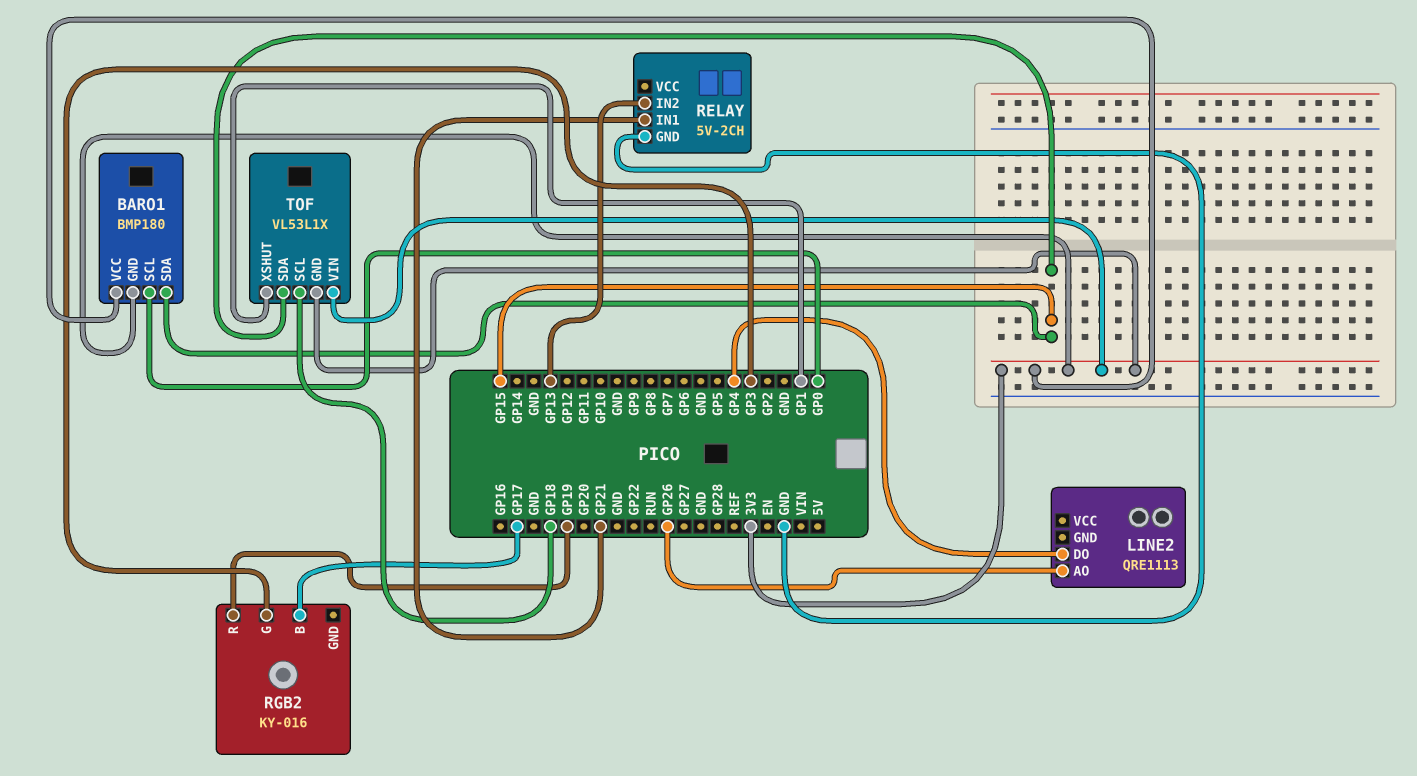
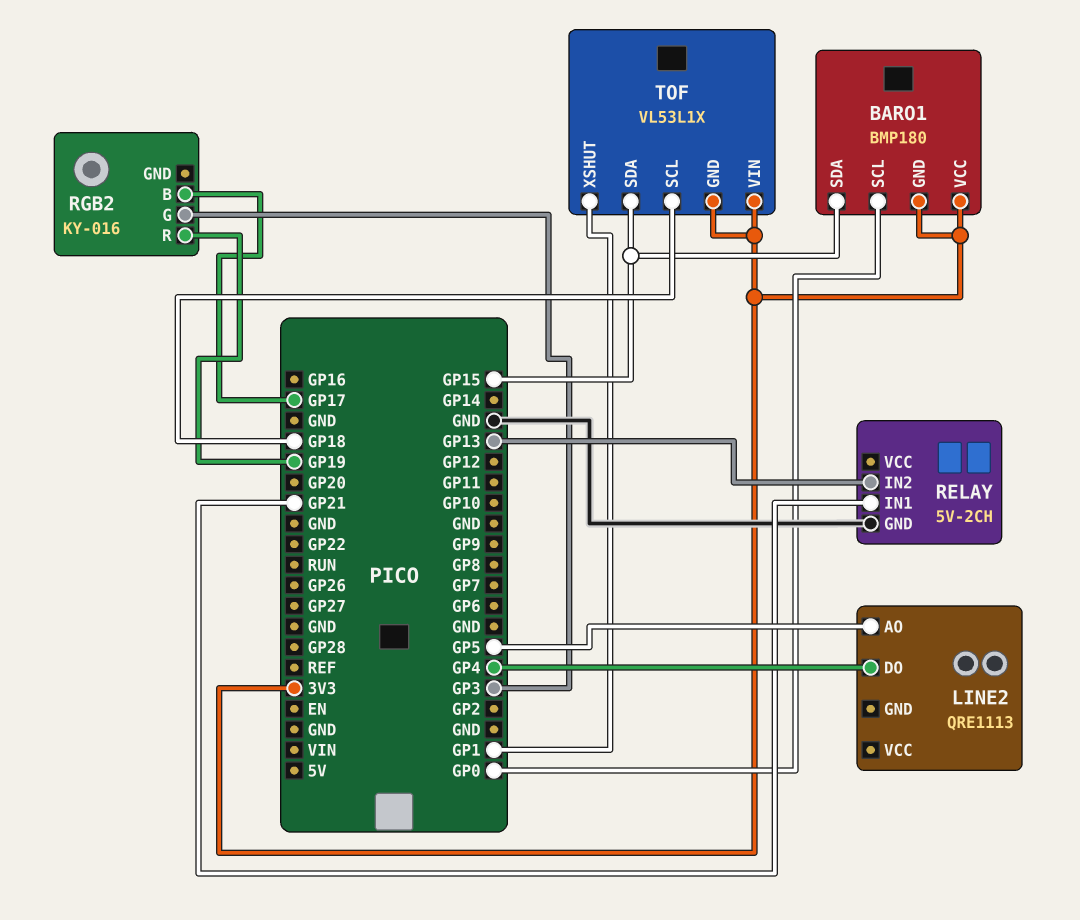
LINE2 pin AO: GP26 -> GP5

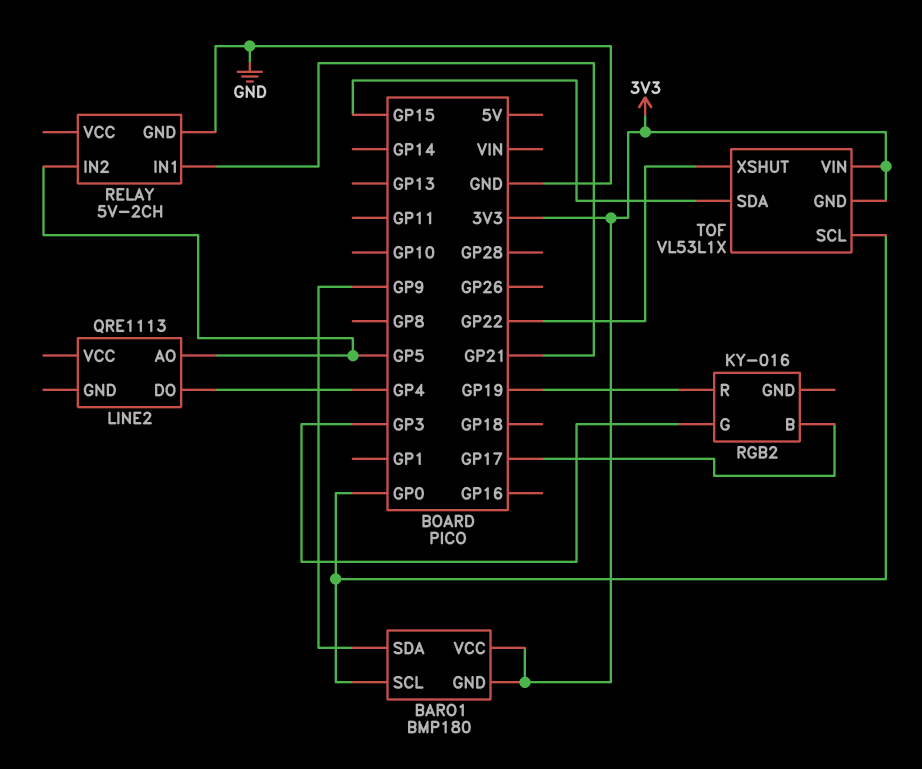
BARO1 pin SDA: GP15 -> GP9
RELAY pin IN2: GP13 -> GP5
TOF pin SCL: GP18 -> GP0
TOF pin XSHUT: GP1 -> GP22

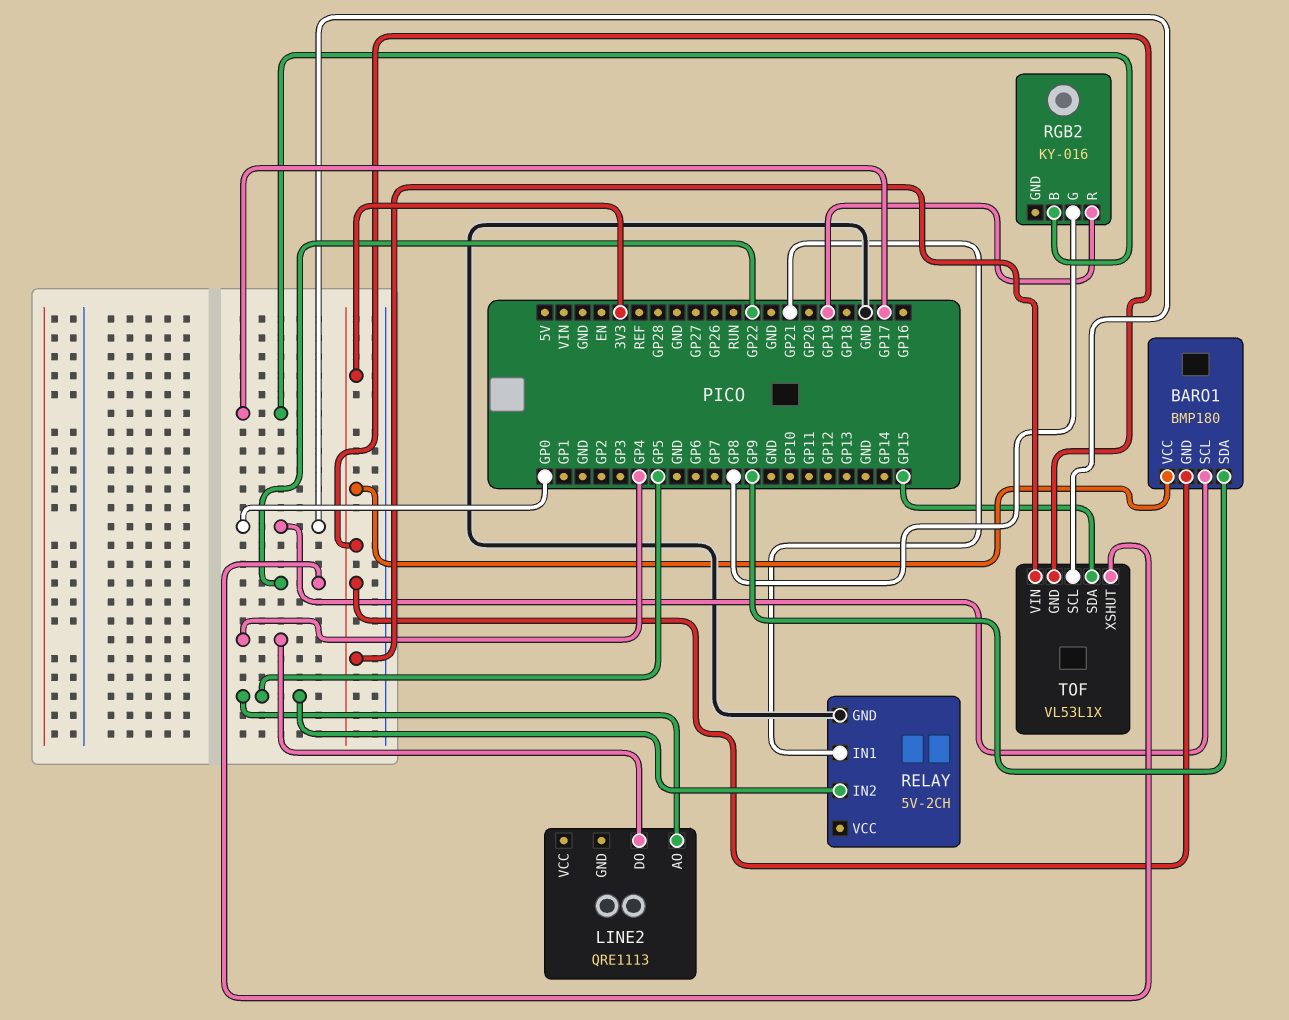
RGB2 pin G: GP3 -> GP8

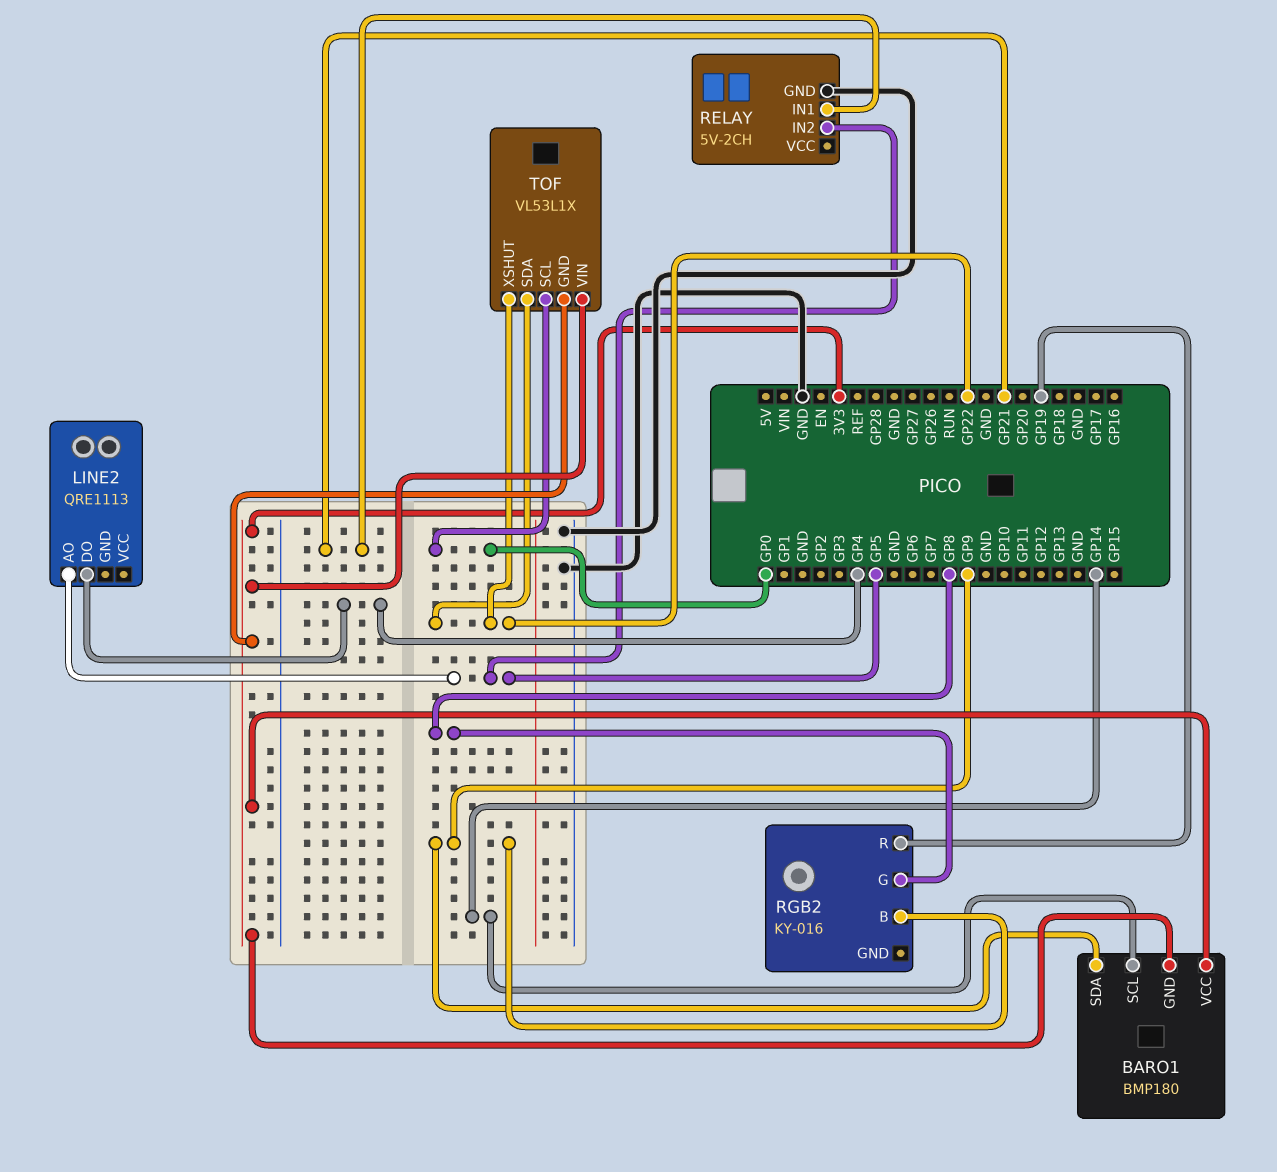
BARO1 pin SCL: GP0 -> GP14
RGB2 pin B: GP17 -> GP9
TOF pin SDA: GP15 -> GP22

